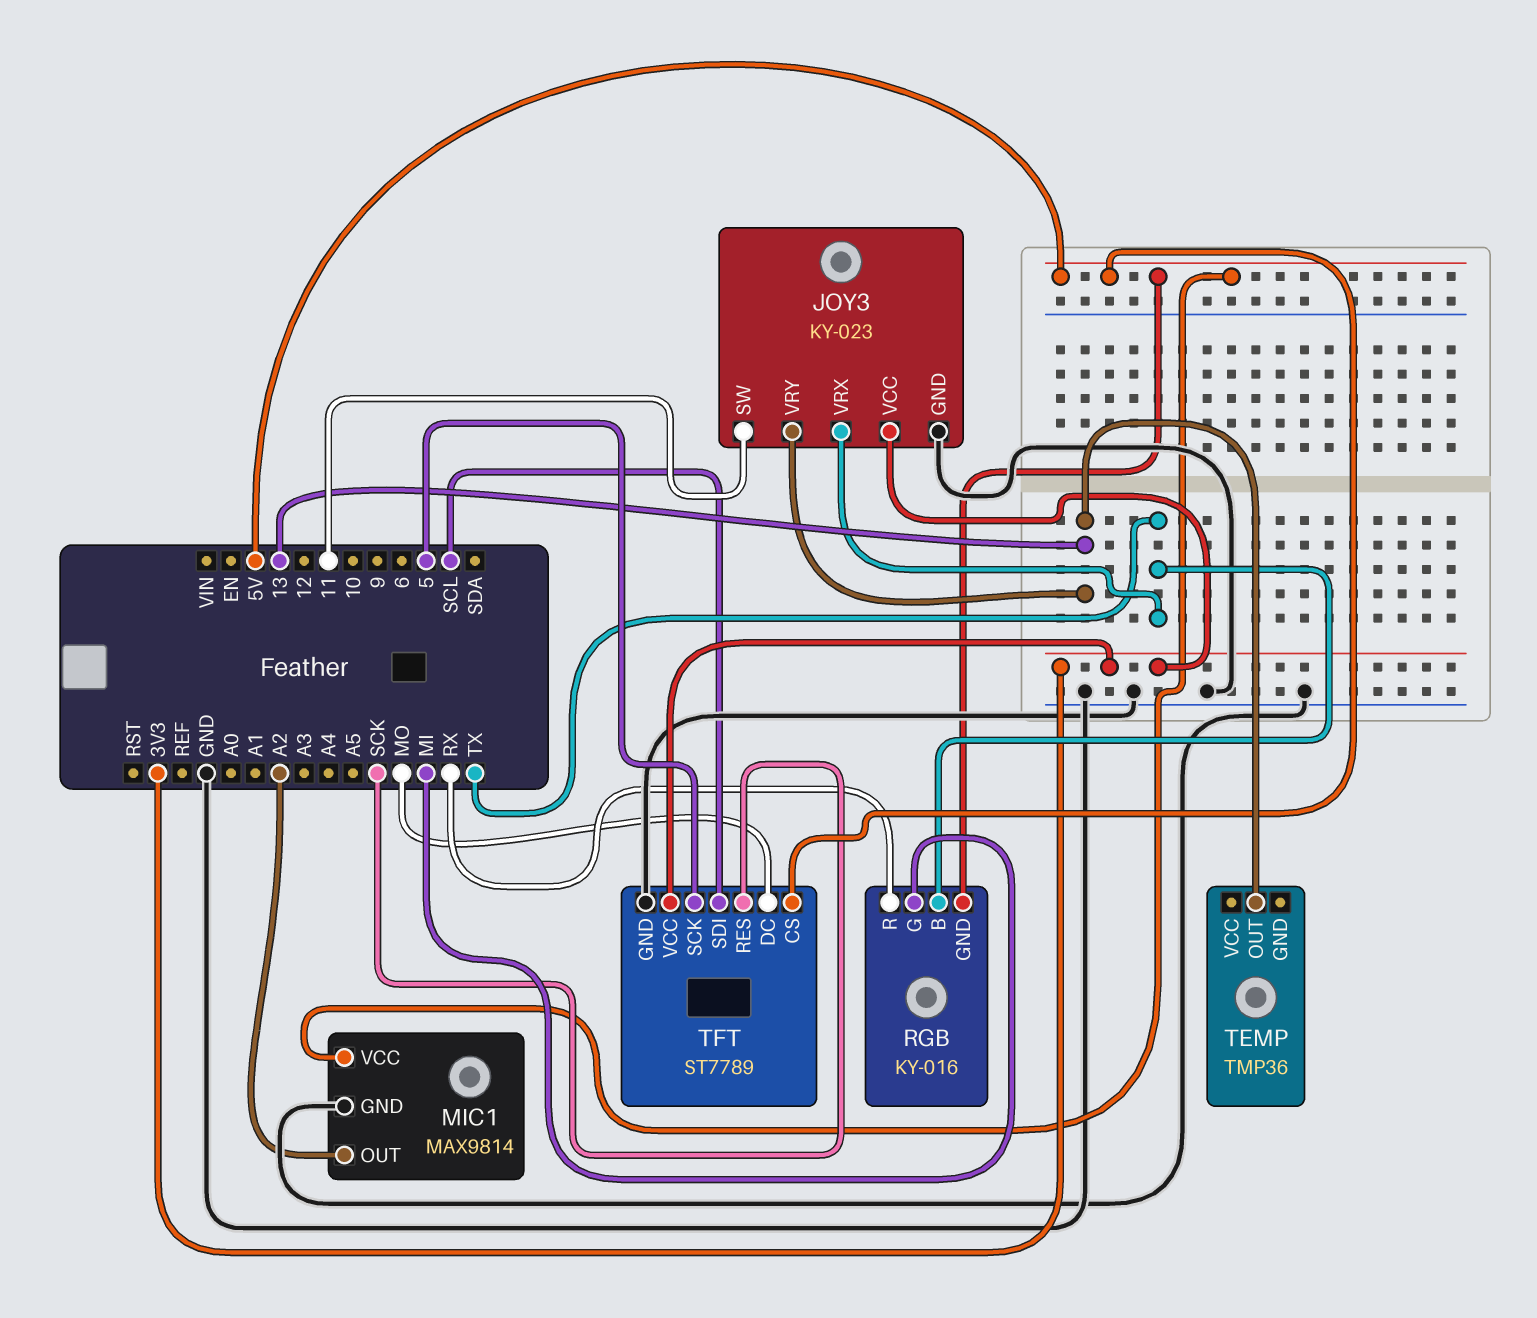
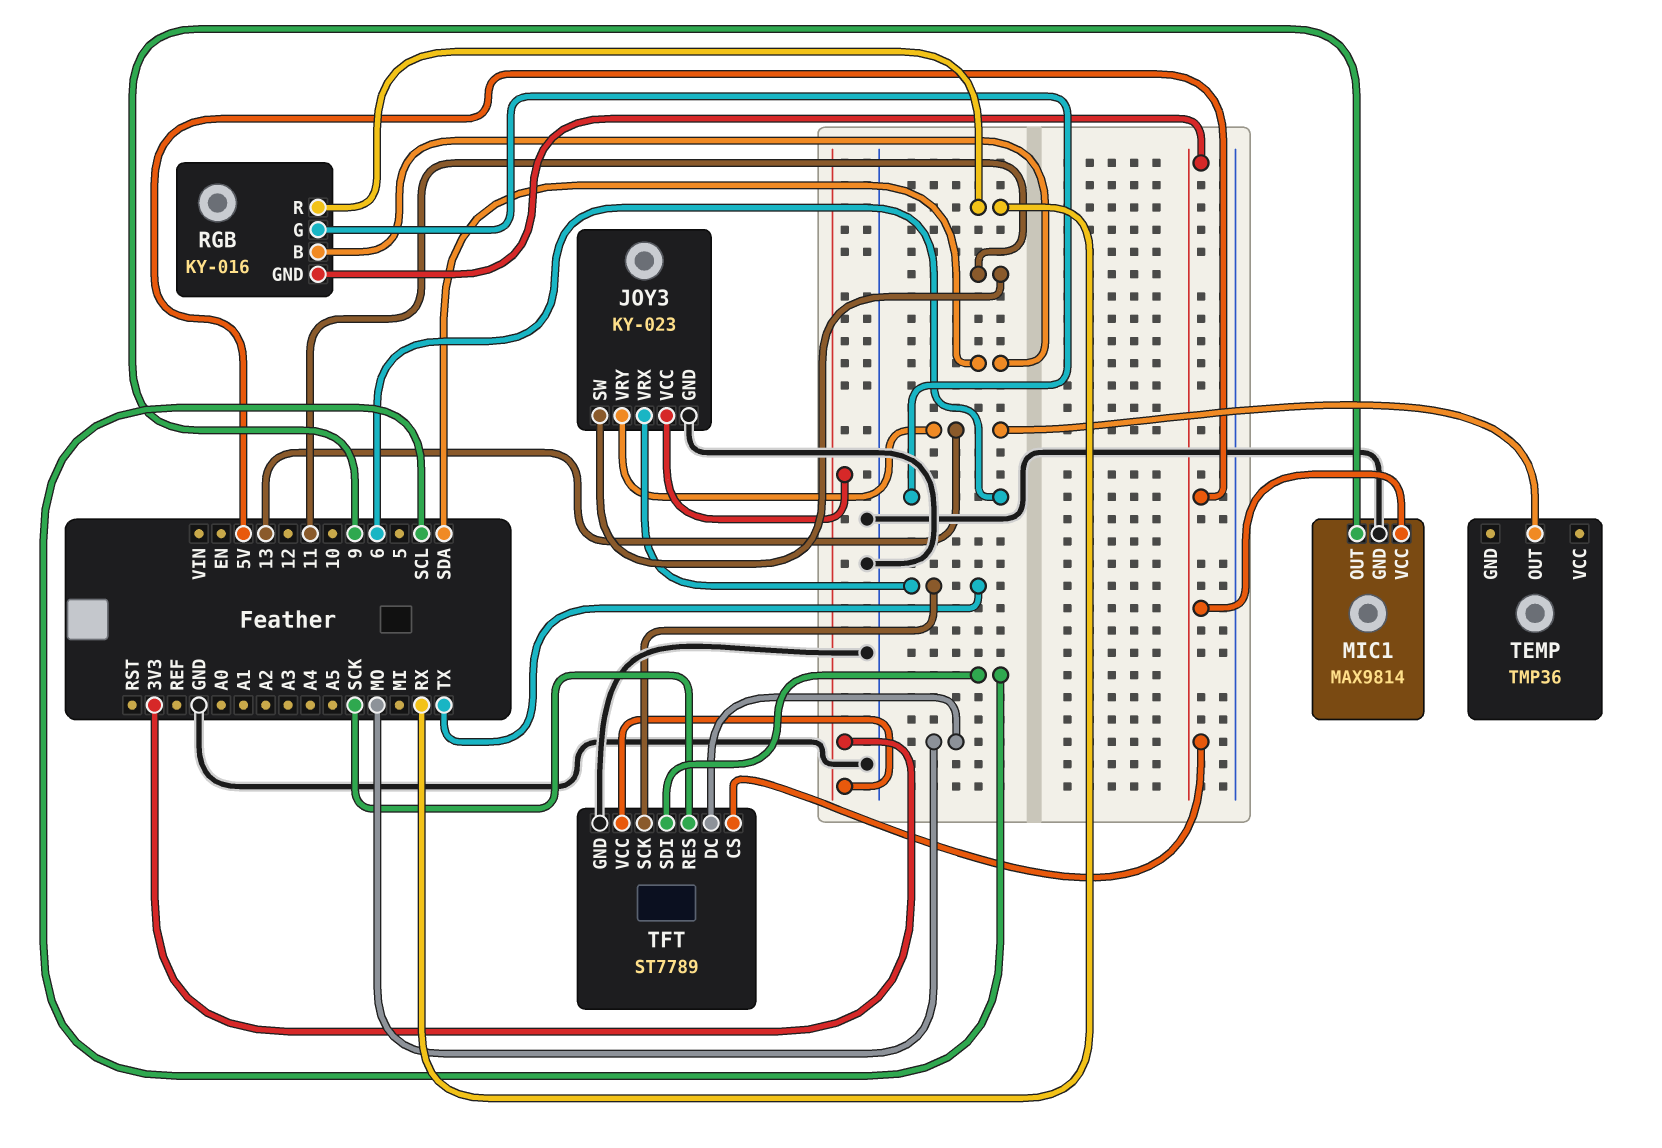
MIC1 pin OUT: A2 -> 9
RGB pin B: TX -> SDA
RGB pin G: MI -> 6
TFT pin SCK: 5 -> TX

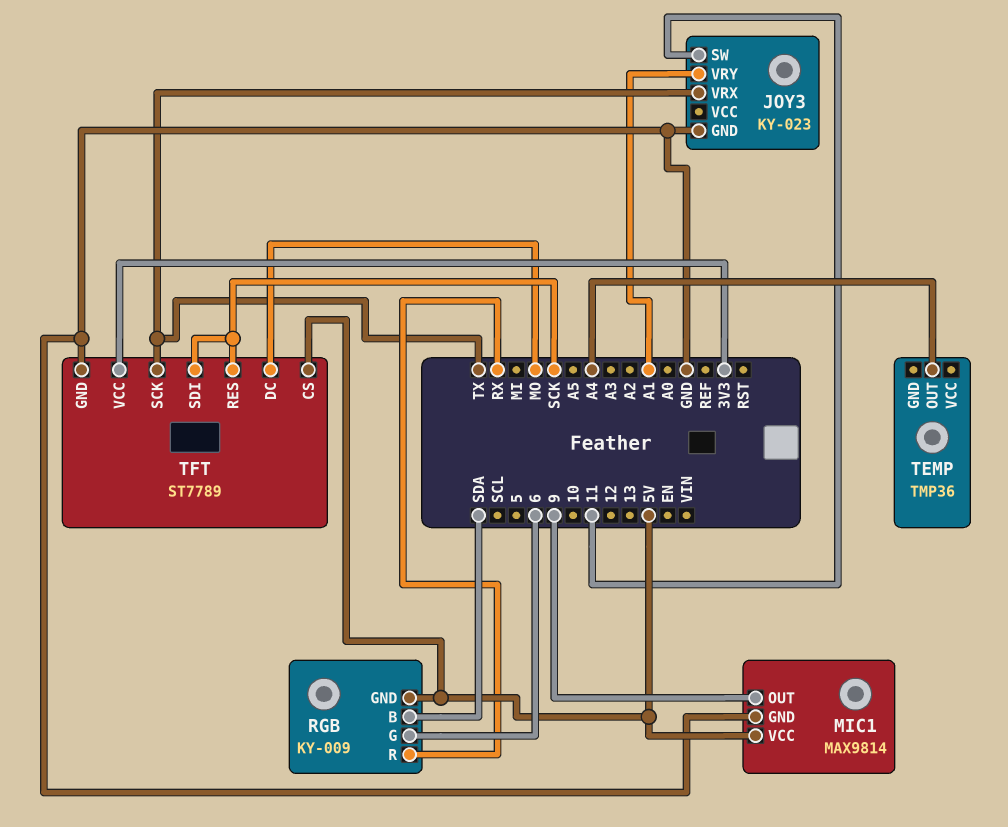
JOY3 pin VCC: 3V3 -> none
JOY3 pin VRY: 13 -> A1
RGB: KY-016 -> KY-009
TEMP pin OUT: 13 -> A4
TFT pin SDI: SCL -> SCK

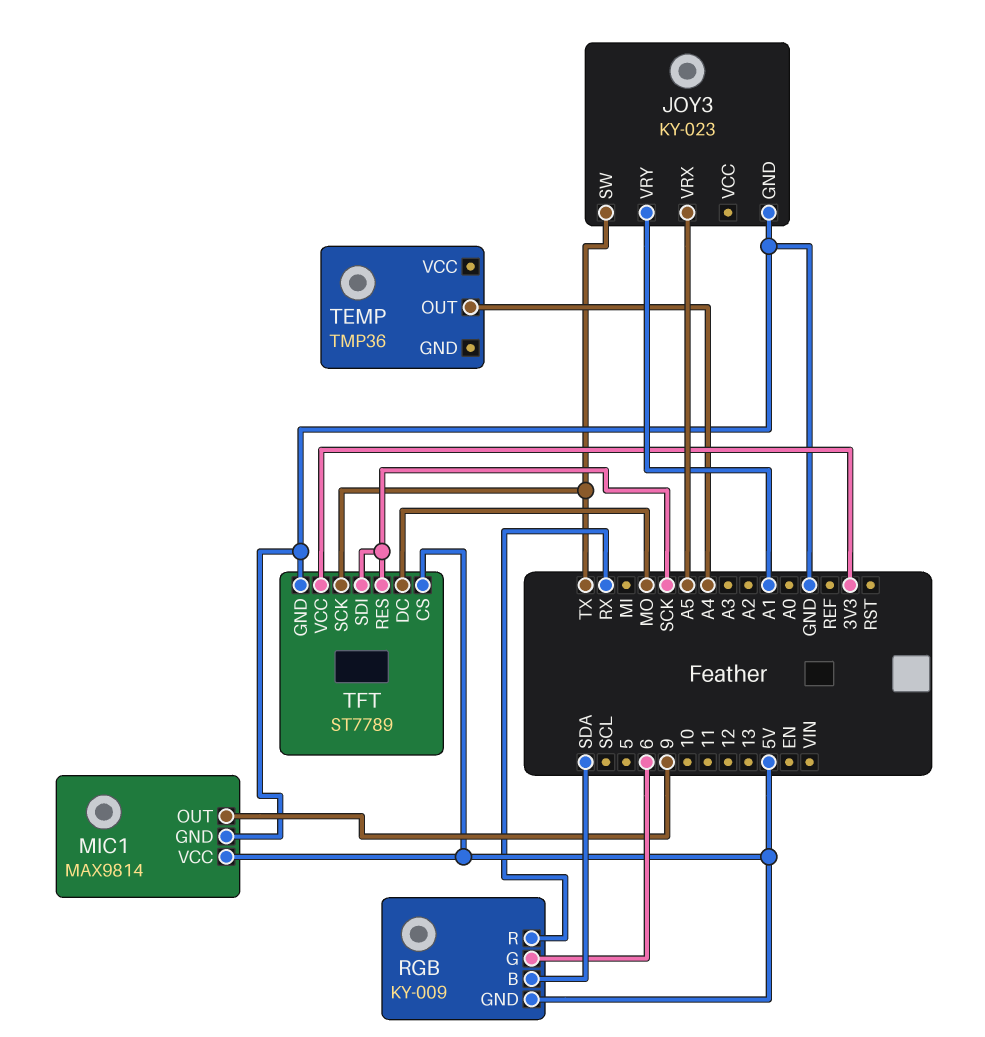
JOY3 pin SW: 11 -> TX
JOY3 pin VRX: TX -> A5

